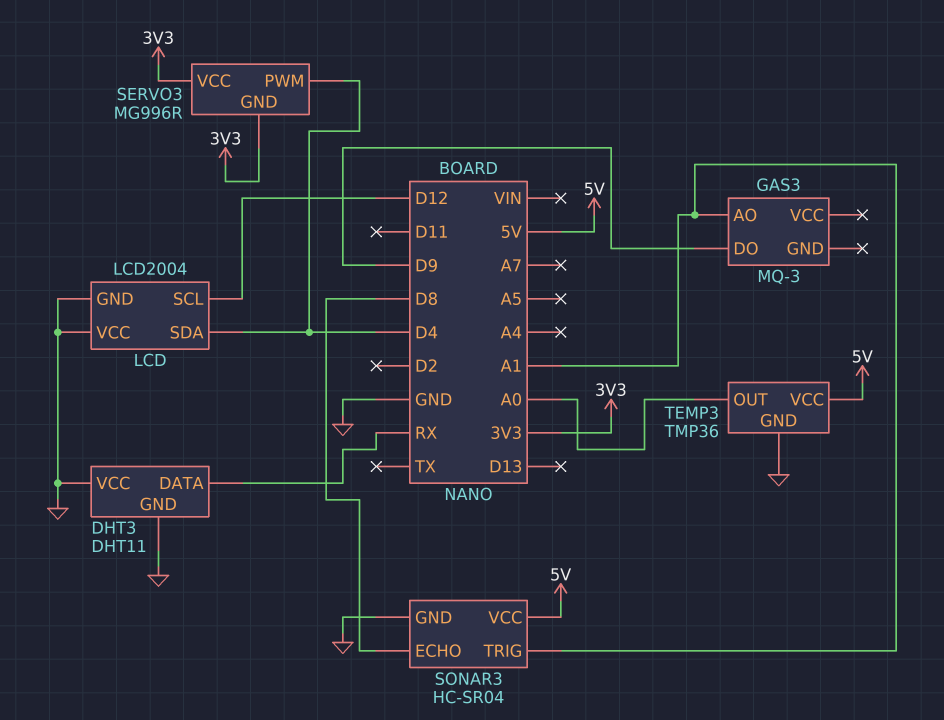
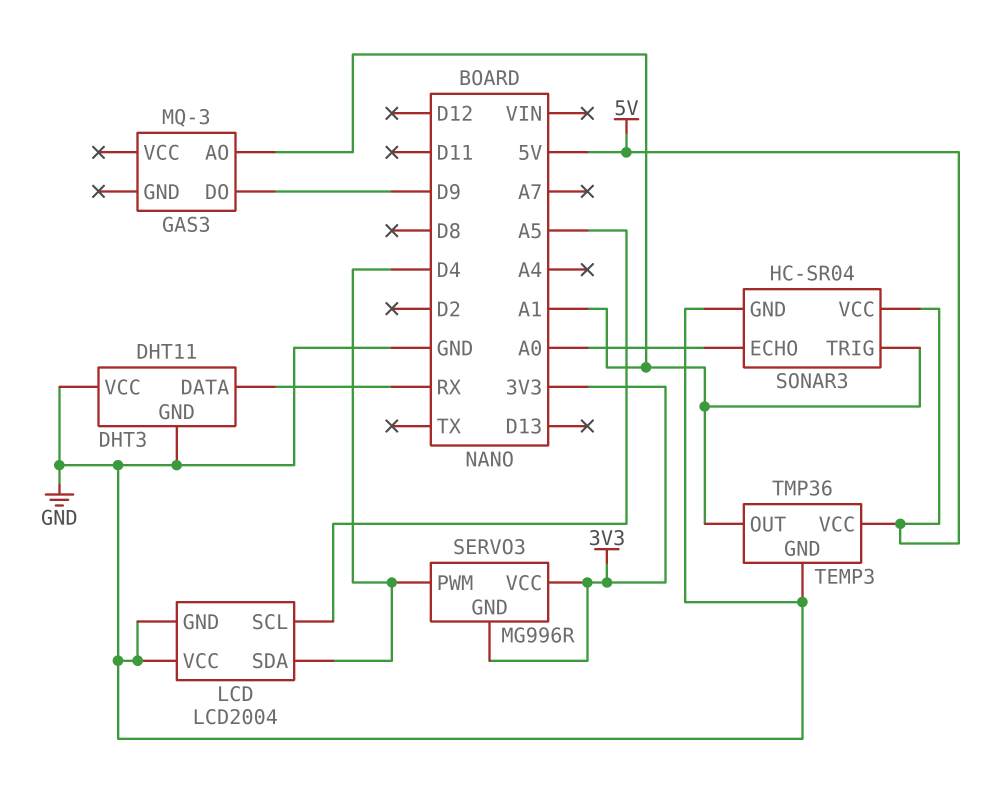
LCD pin SCL: D12 -> A5
SONAR3 pin ECHO: D8 -> A0
TEMP3 pin OUT: A0 -> A1

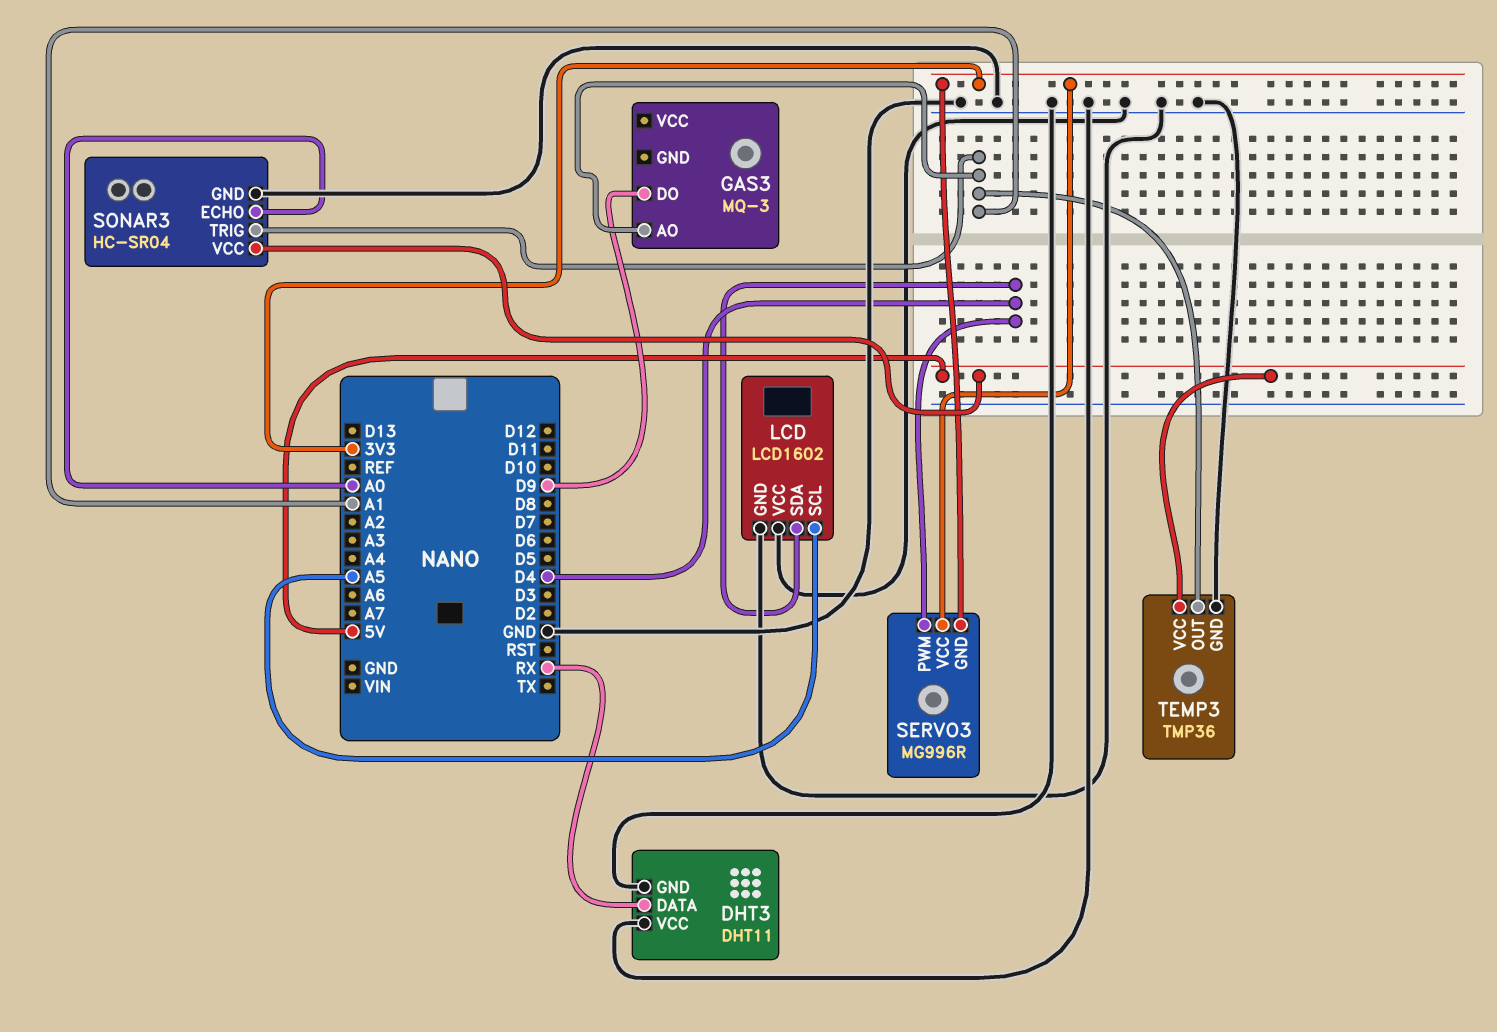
LCD: LCD2004 -> LCD1602

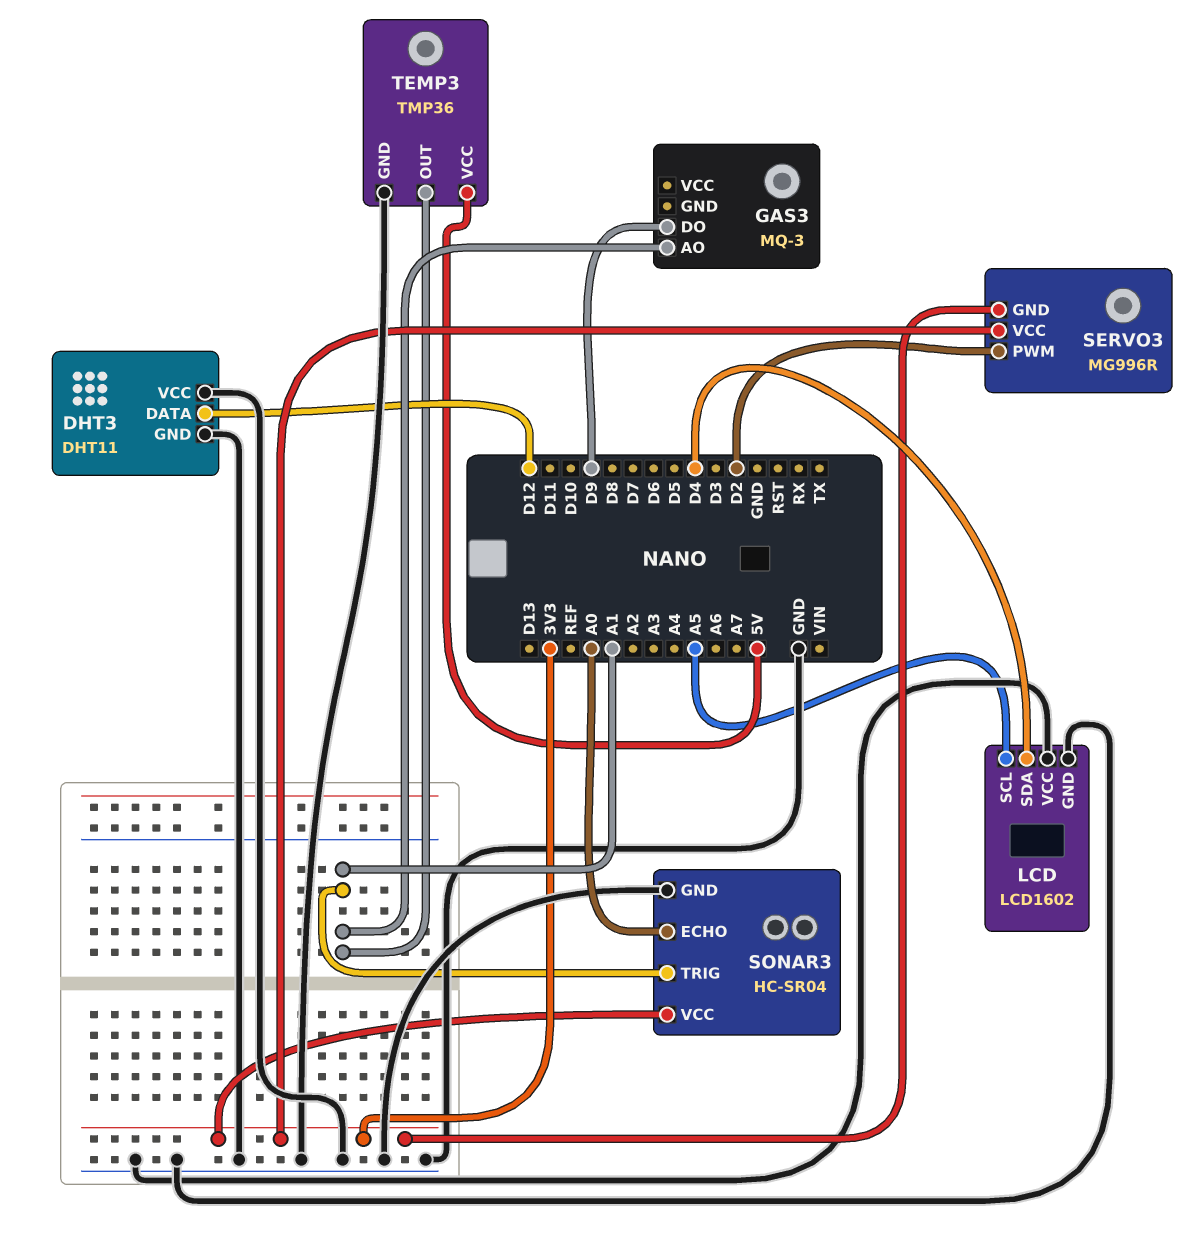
DHT3 pin DATA: RX -> D12
SERVO3 pin PWM: D4 -> D2
SONAR3 pin VCC: 5V -> 3V3

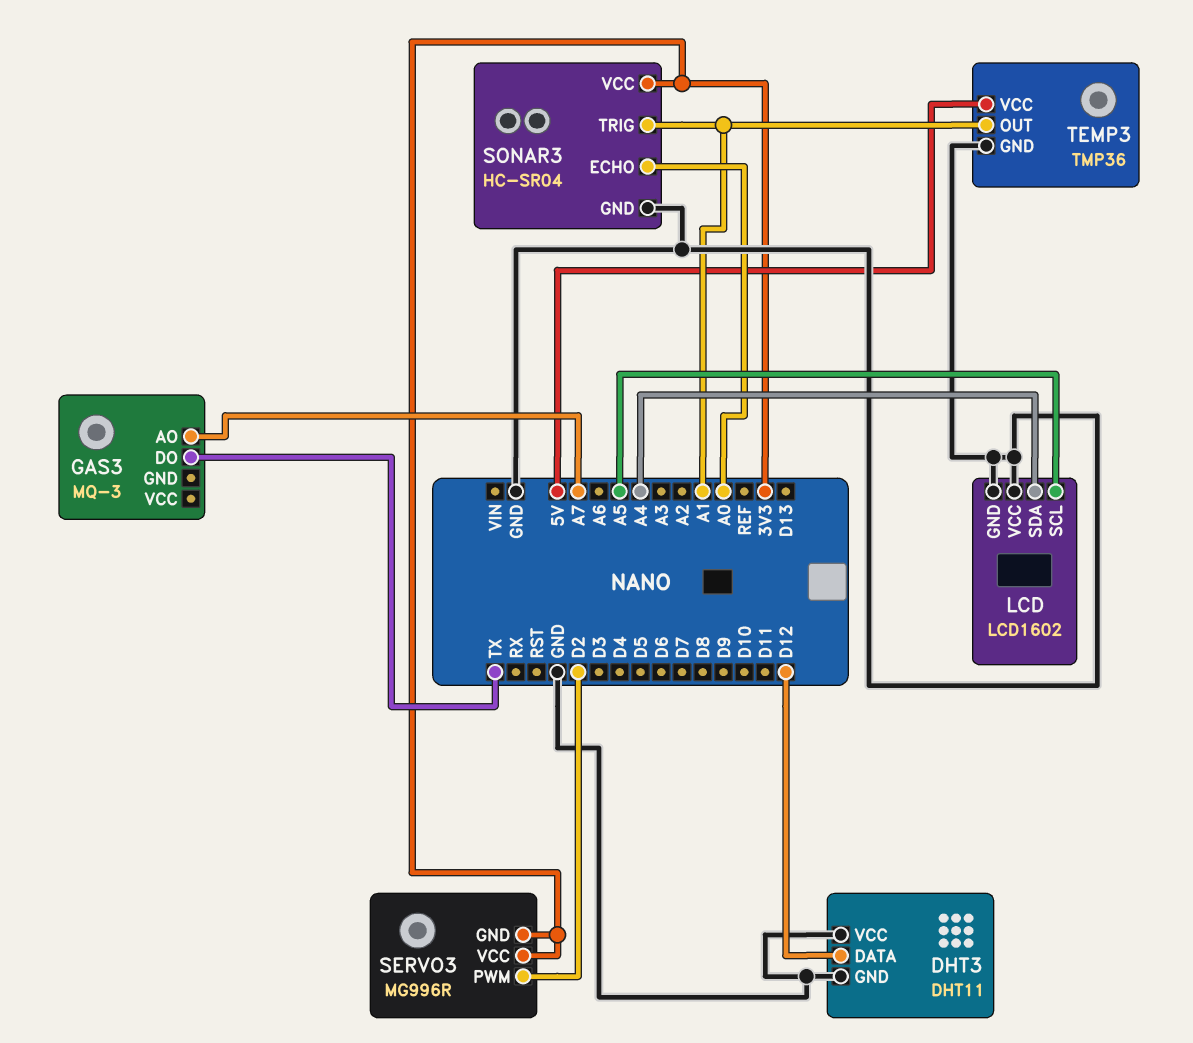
GAS3 pin AO: A1 -> A7
GAS3 pin DO: D9 -> TX
LCD pin SDA: D4 -> A4

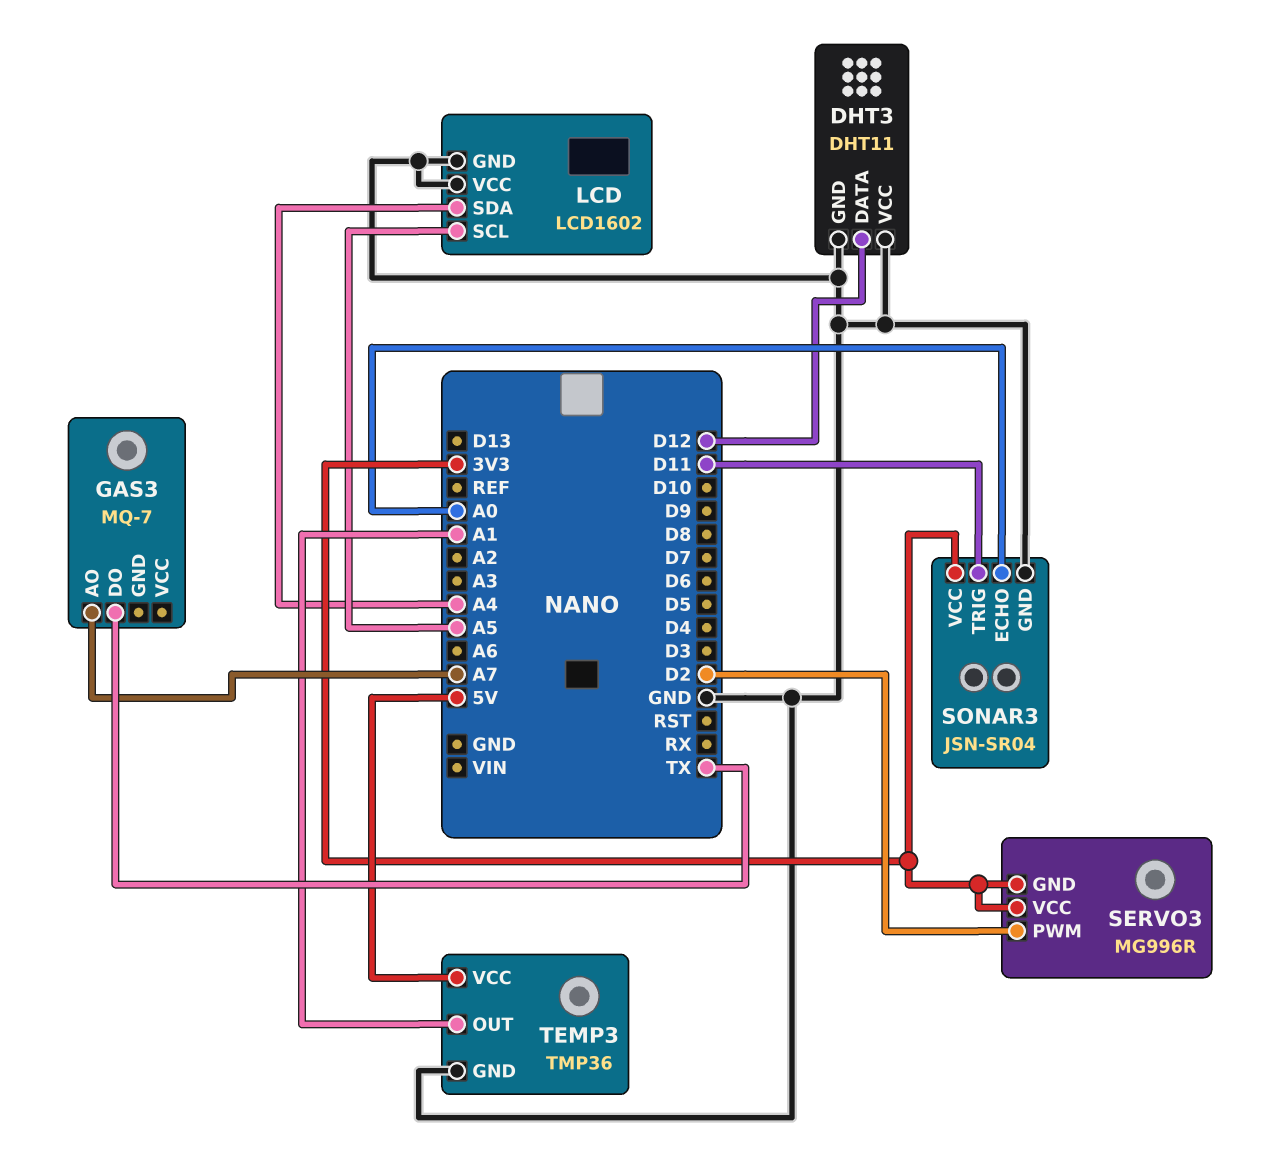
GAS3: MQ-3 -> MQ-7
SONAR3: HC-SR04 -> JSN-SR04
SONAR3 pin TRIG: A1 -> D11

